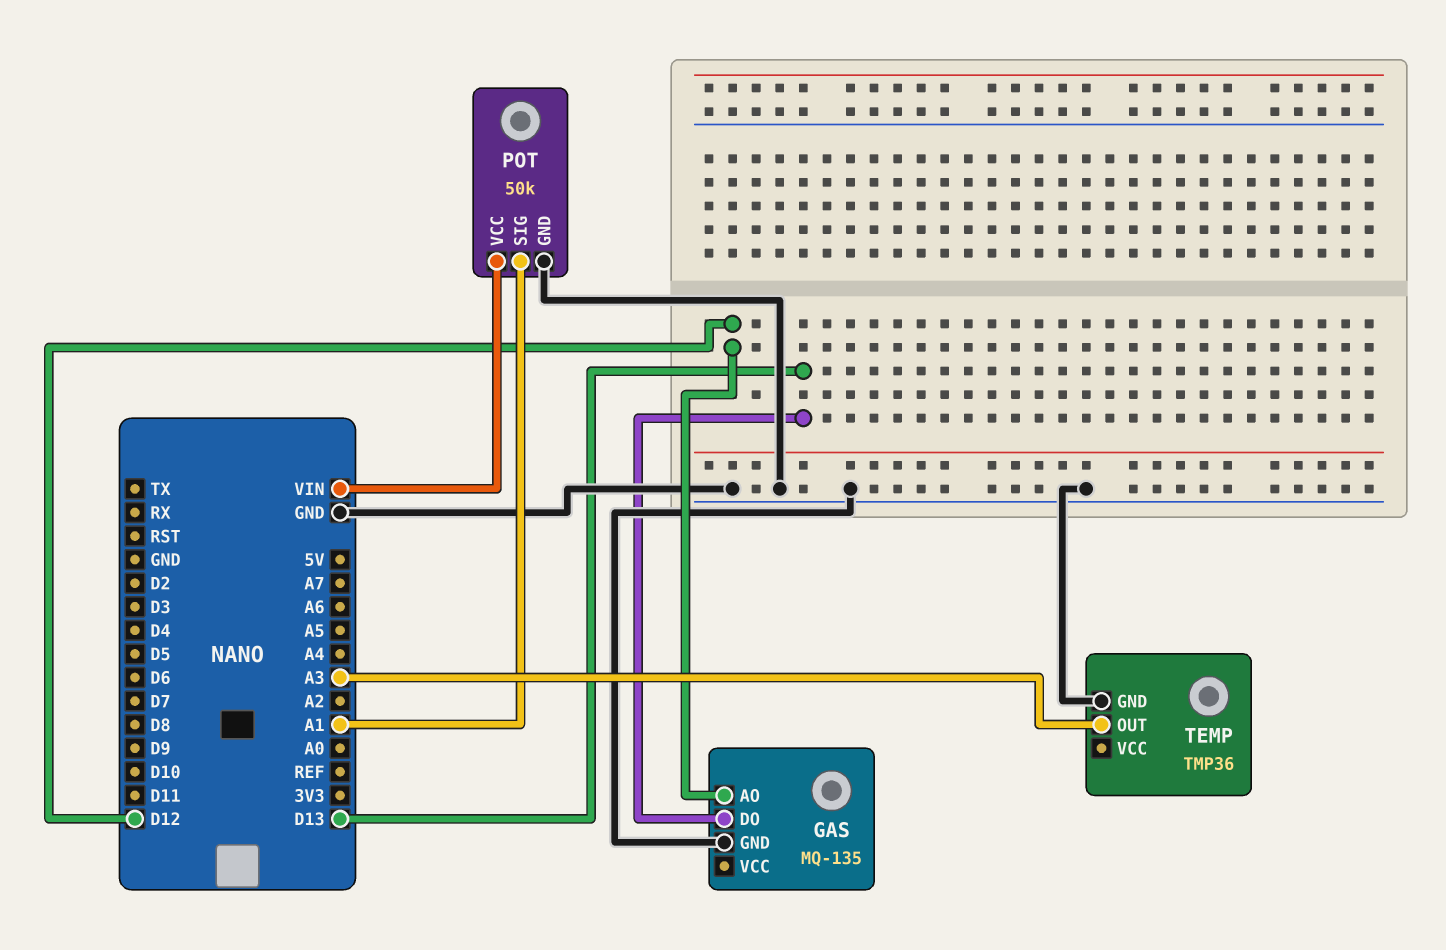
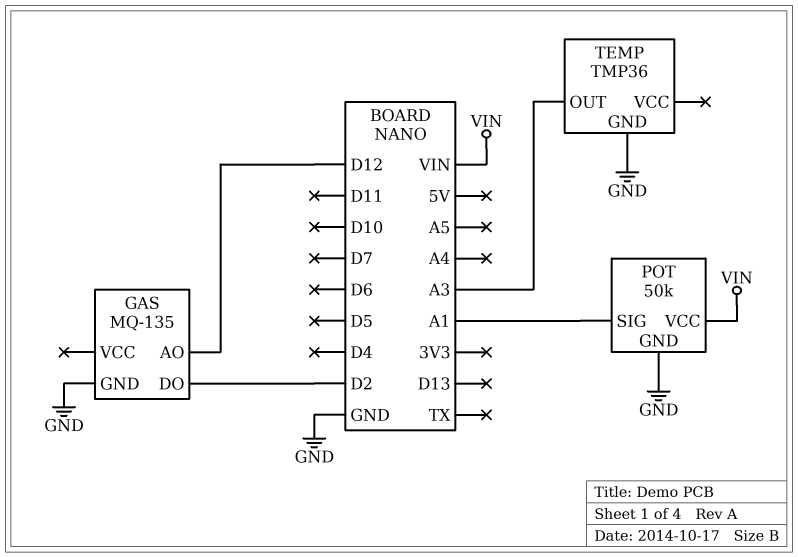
GAS pin DO: D13 -> D2

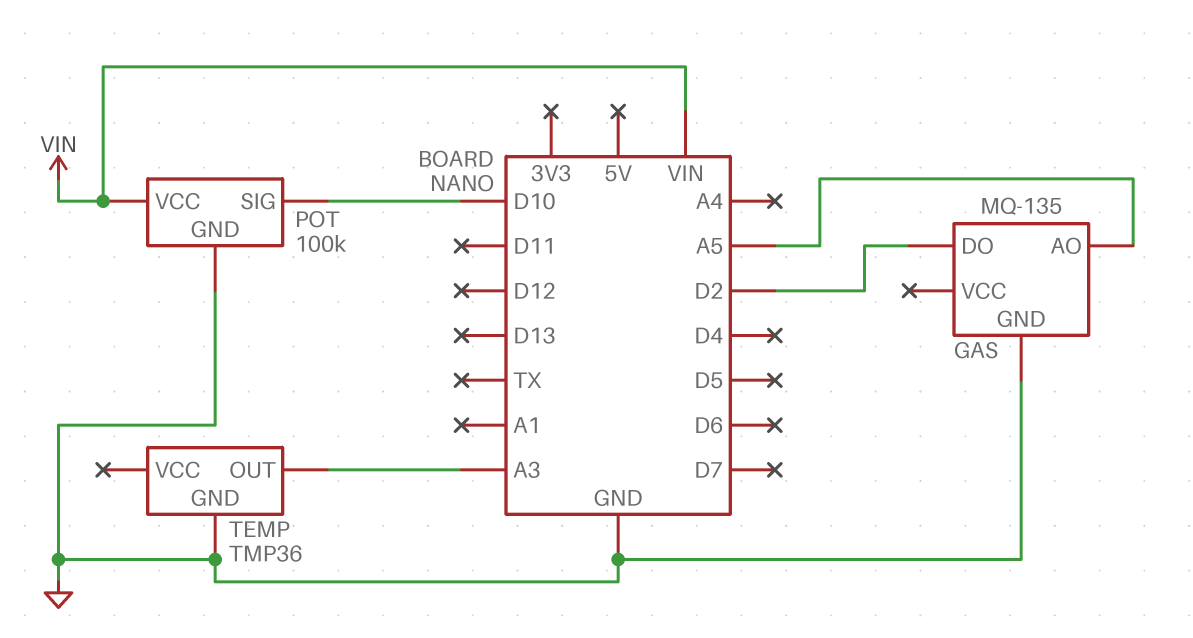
GAS pin AO: D12 -> A5
POT: 50k -> 100k
POT pin SIG: A1 -> D10

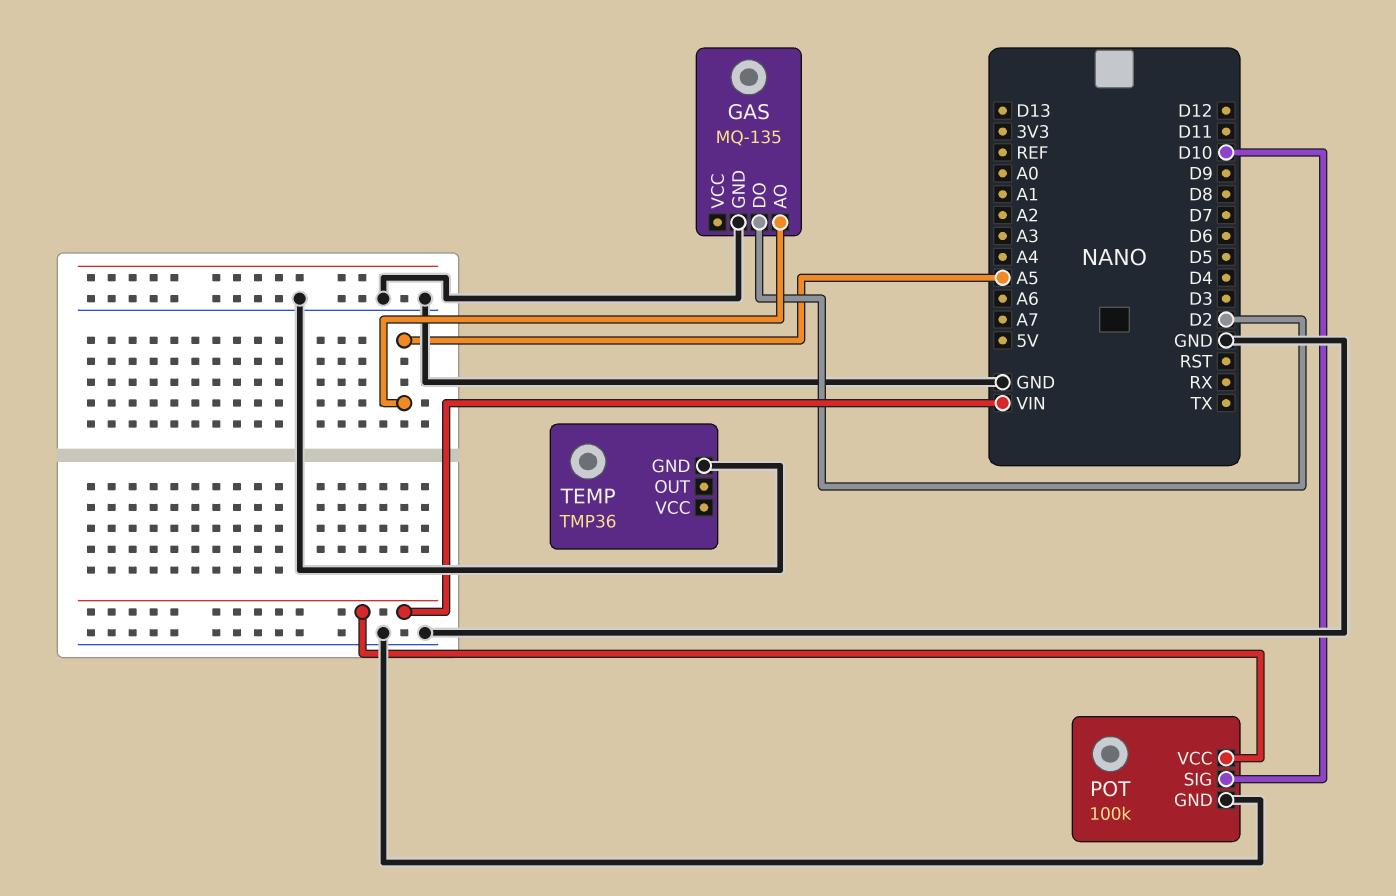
TEMP pin OUT: A3 -> none

